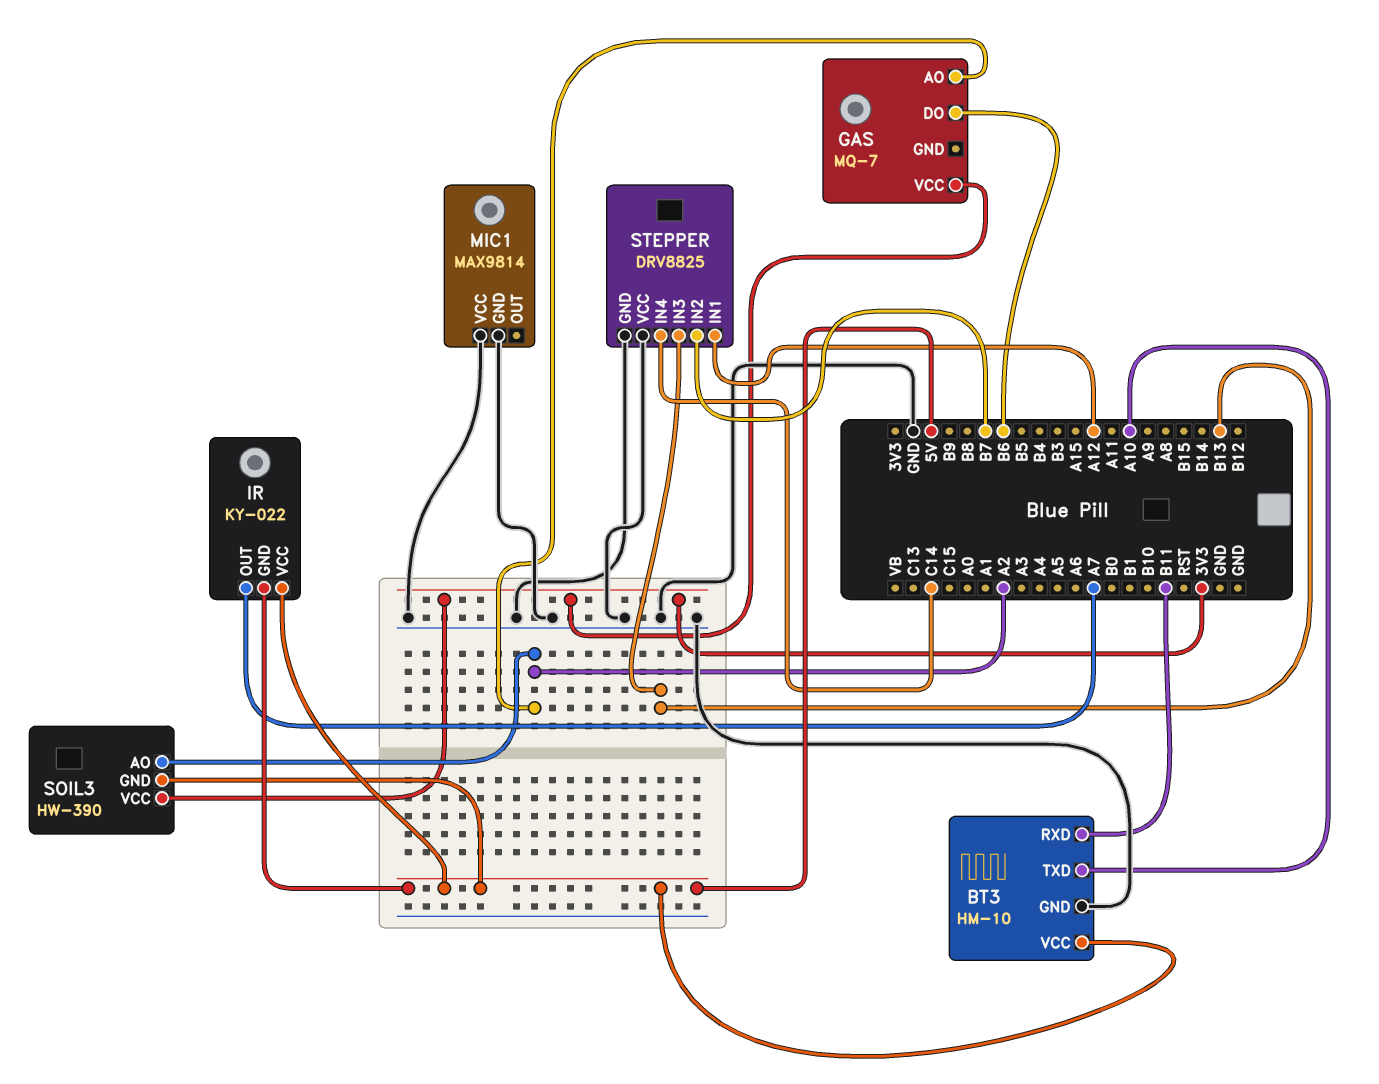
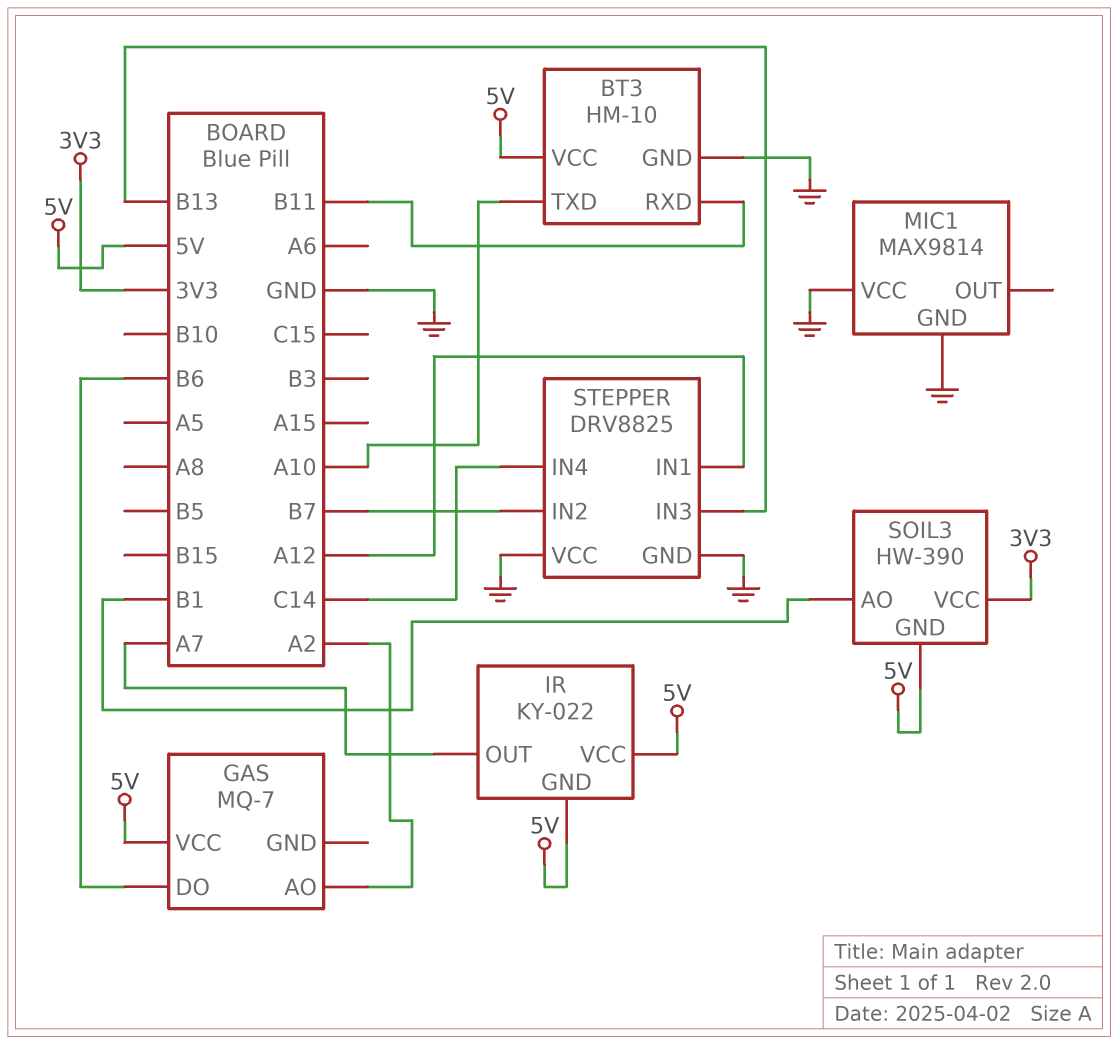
GAS pin VCC: 3V3 -> 5V
SOIL3 pin AO: A2 -> B1

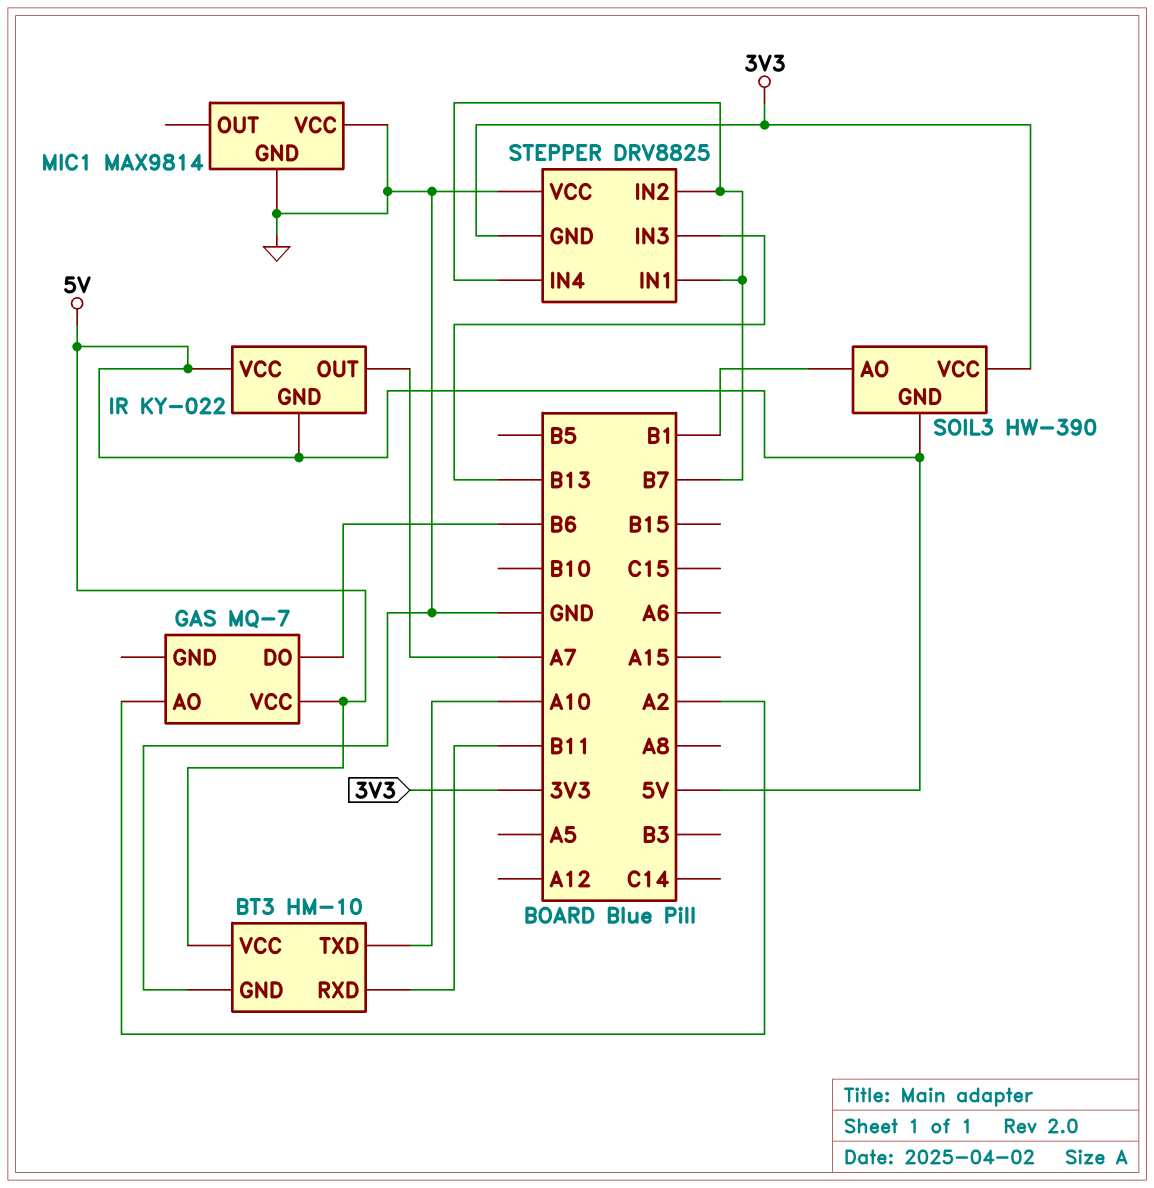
STEPPER pin GND: GND -> 3V3
STEPPER pin IN1: A12 -> B7
STEPPER pin IN4: C14 -> B7

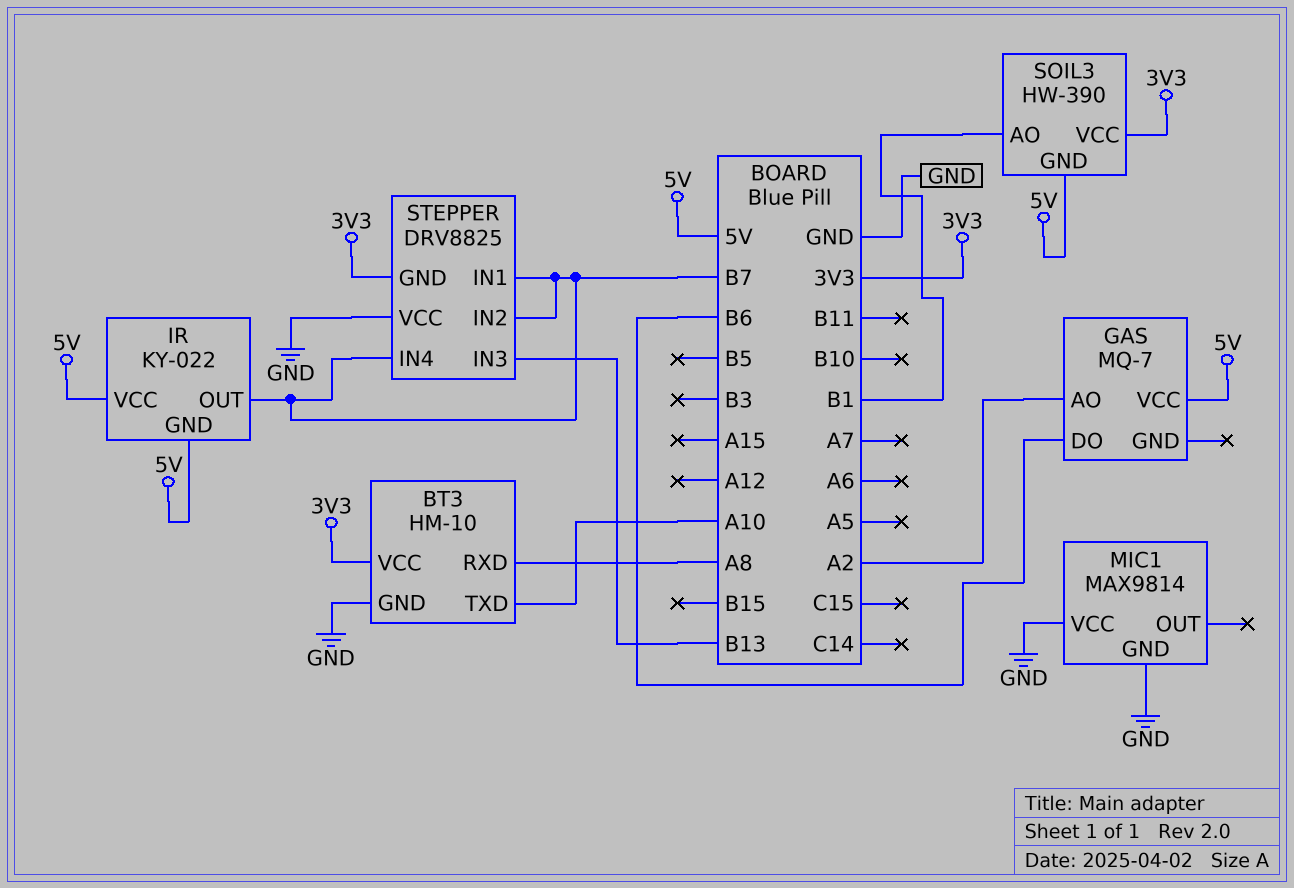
BT3 pin RXD: B11 -> A8
BT3 pin VCC: 5V -> 3V3
IR pin OUT: A7 -> B7

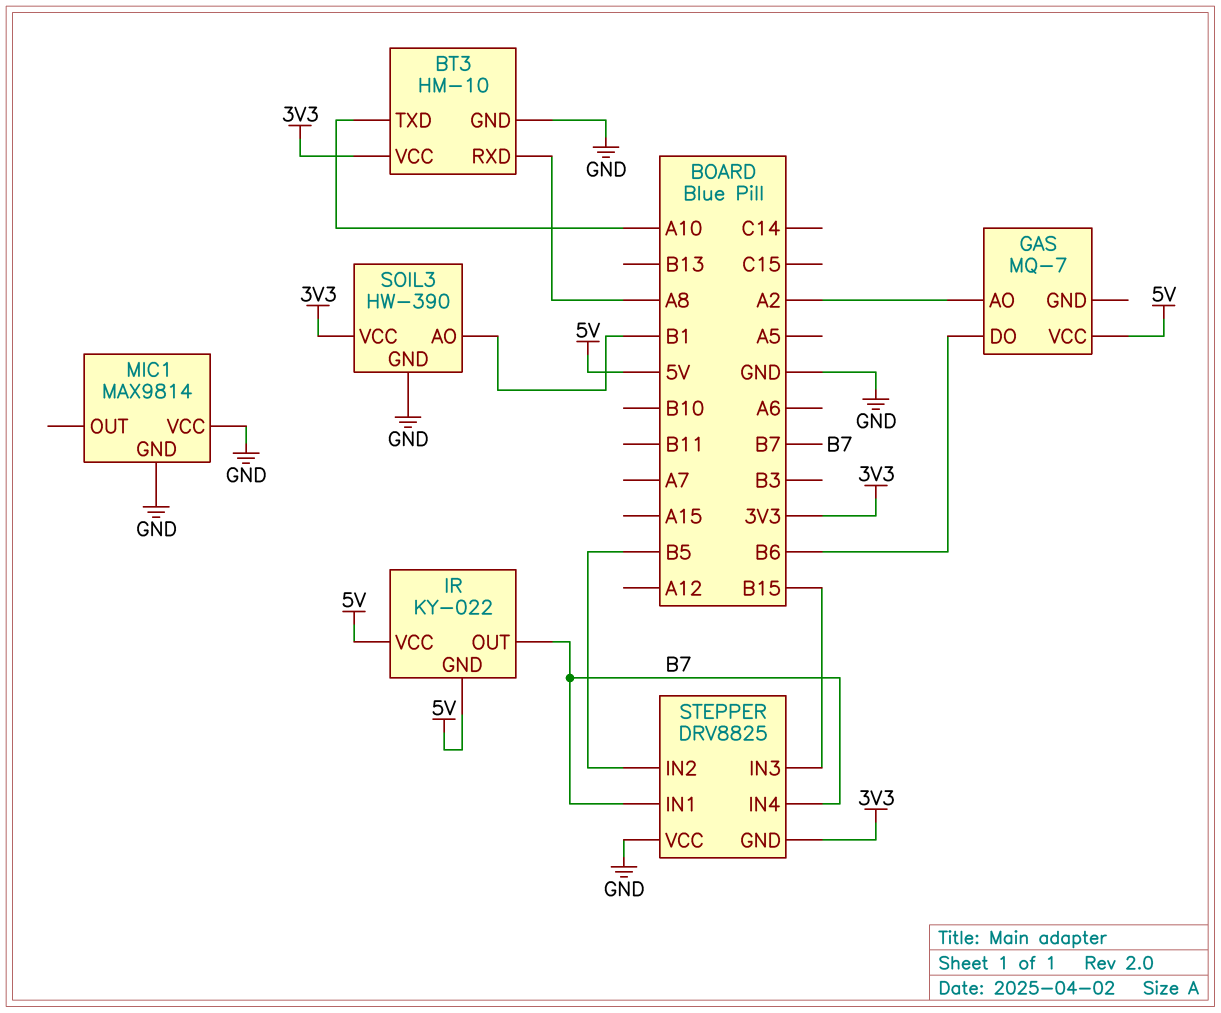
SOIL3 pin GND: 5V -> GND
STEPPER pin IN2: B7 -> B5
STEPPER pin IN3: B13 -> B15

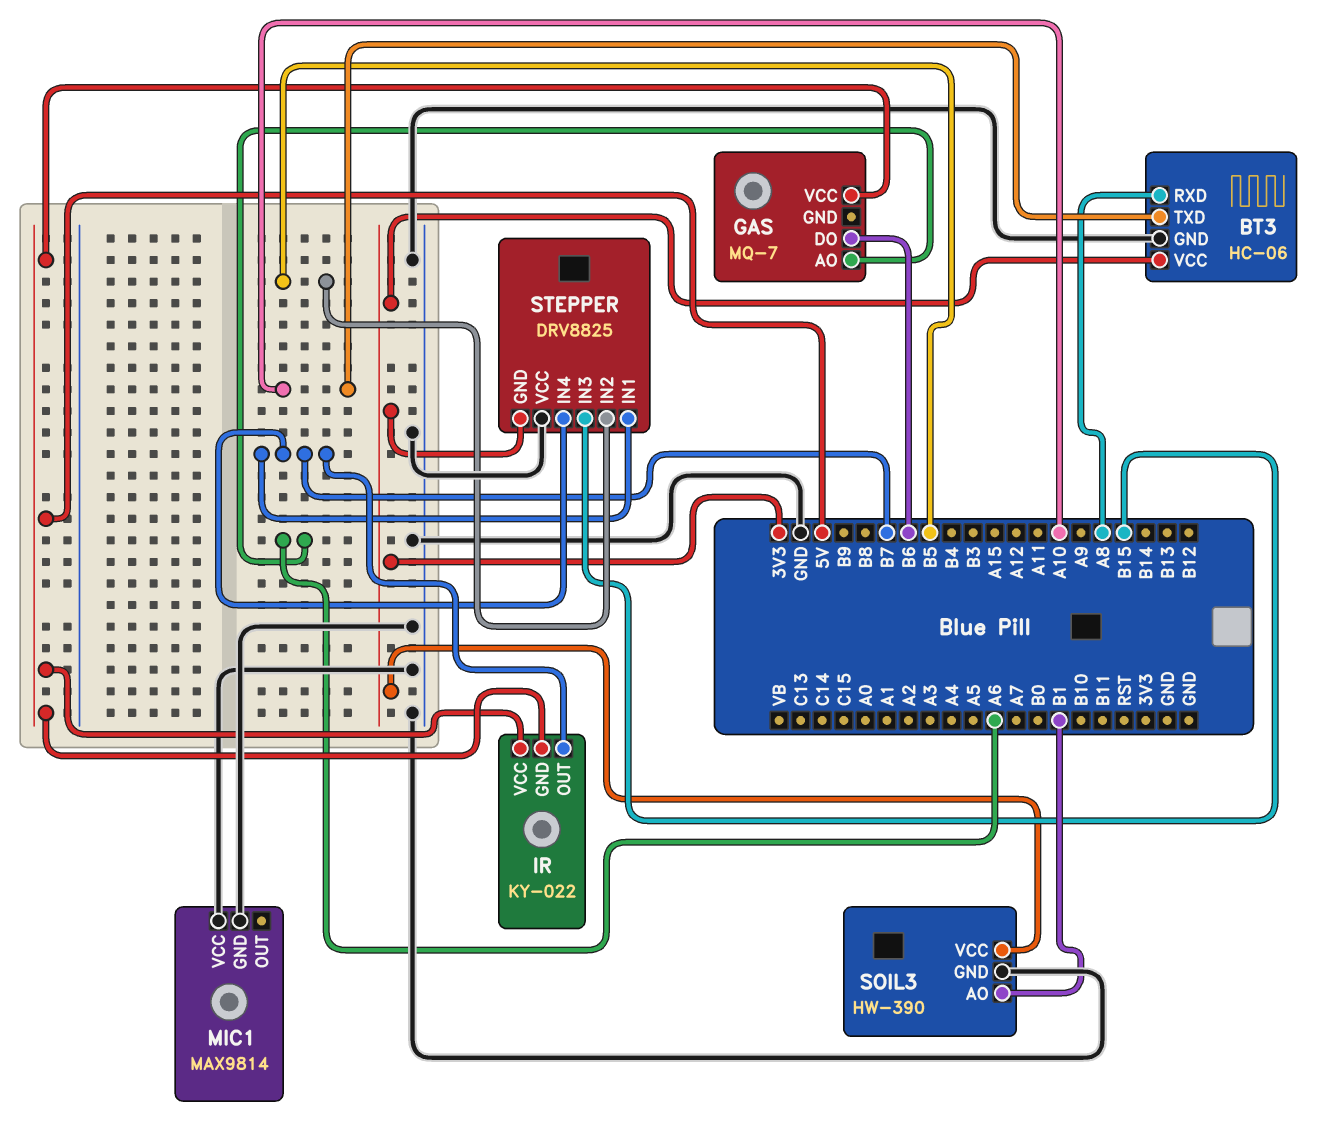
BT3: HM-10 -> HC-06
GAS pin AO: A2 -> A6

